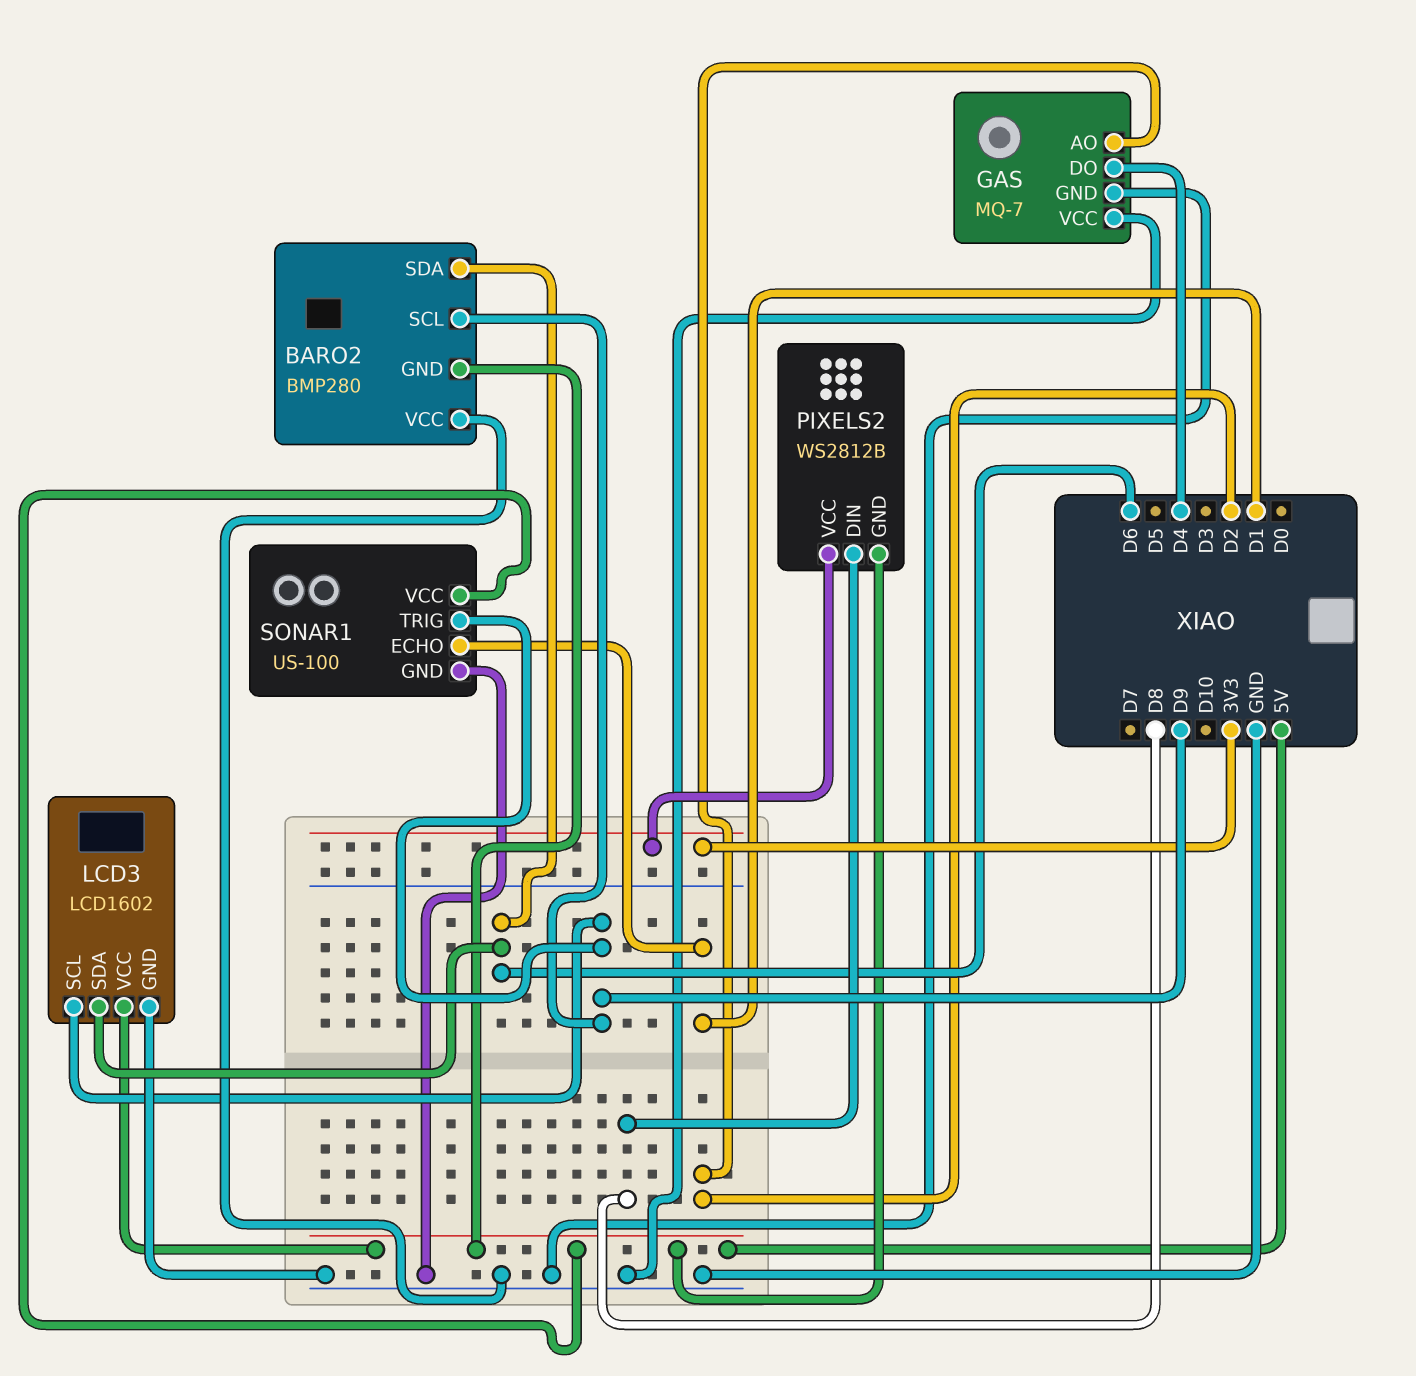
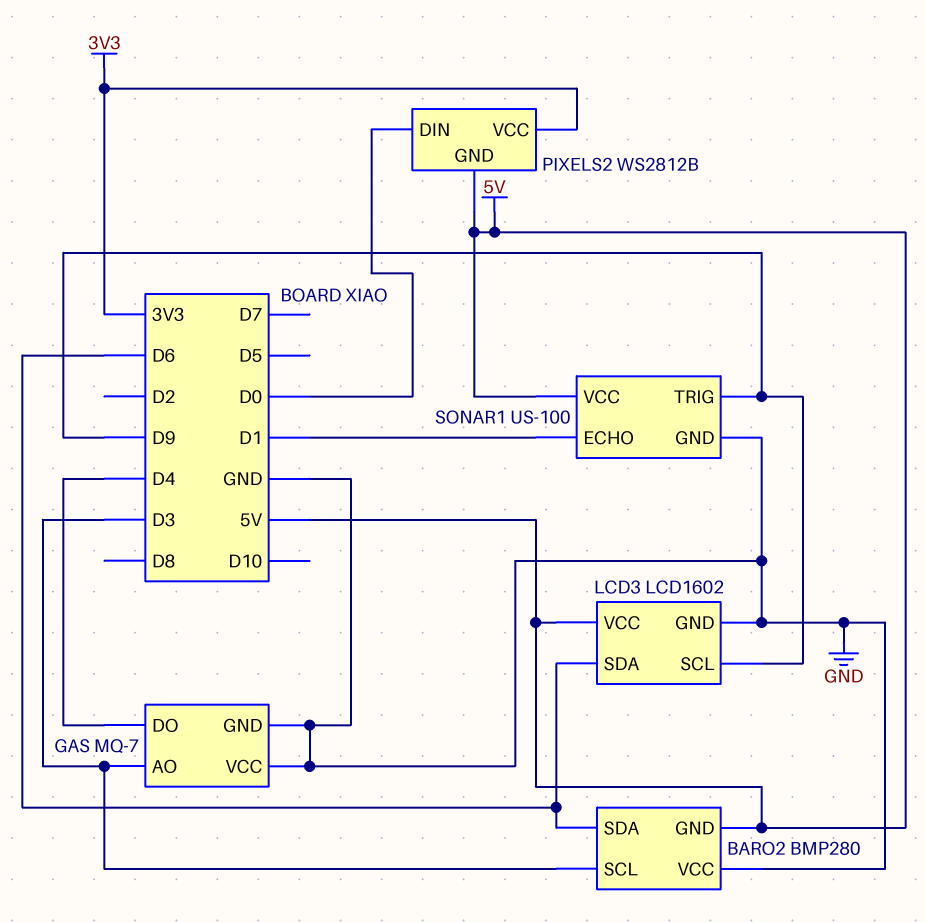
BARO2 pin SCL: D9 -> D3
GAS pin AO: D2 -> D3
PIXELS2 pin DIN: D8 -> D0

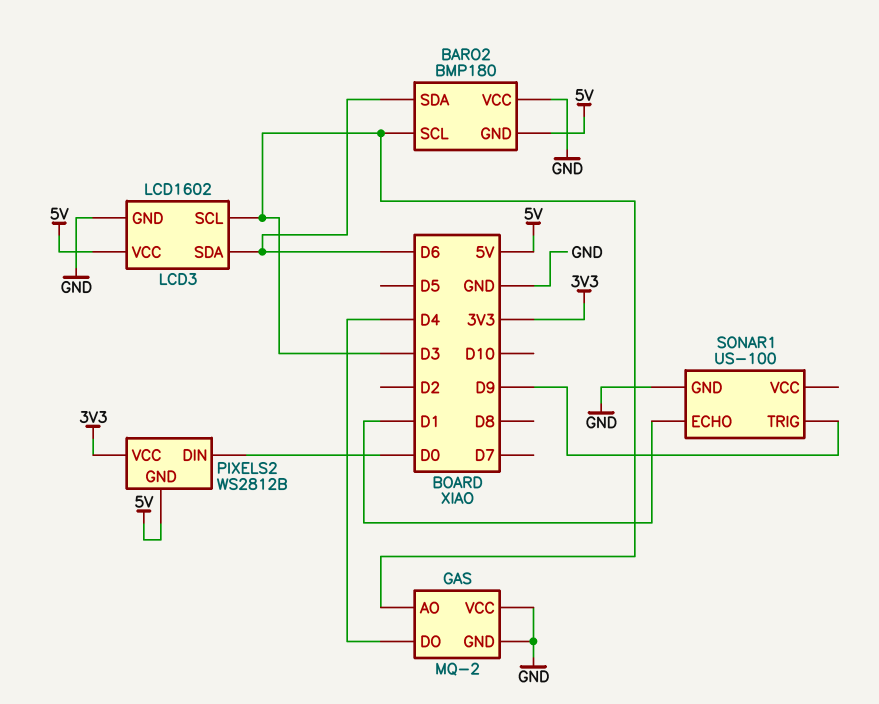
BARO2: BMP280 -> BMP180
GAS: MQ-7 -> MQ-2
LCD3 pin SCL: D9 -> D3
SONAR1 pin VCC: 5V -> none

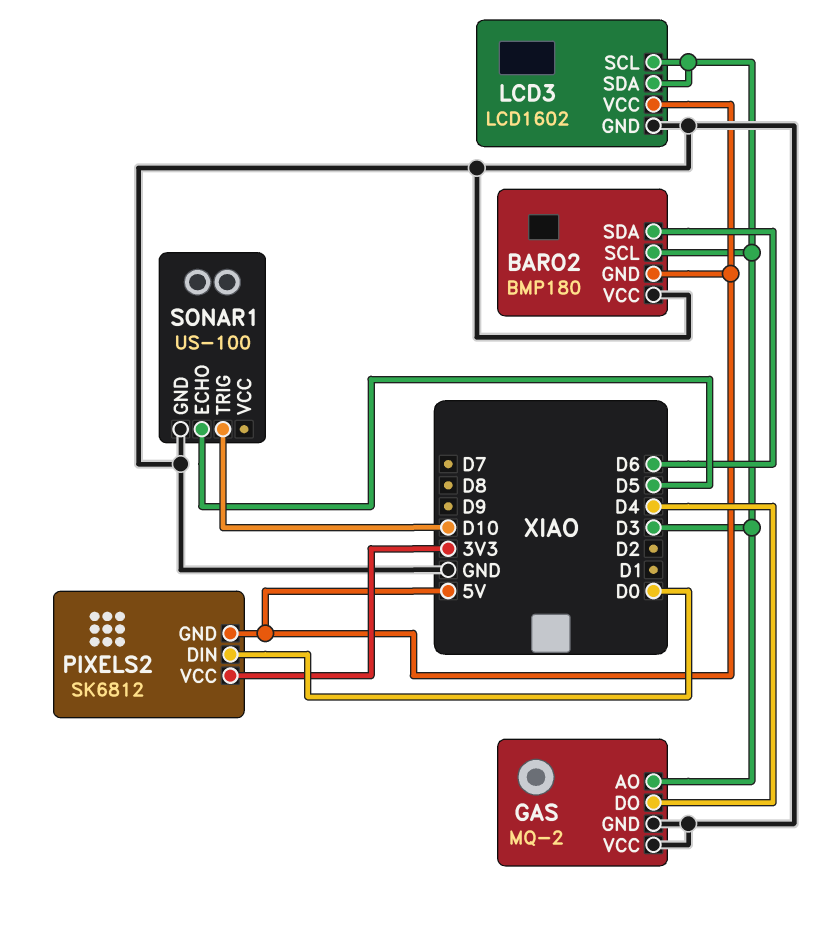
LCD3 pin SDA: D6 -> D3
PIXELS2: WS2812B -> SK6812
SONAR1 pin ECHO: D1 -> D5
SONAR1 pin TRIG: D9 -> D10

